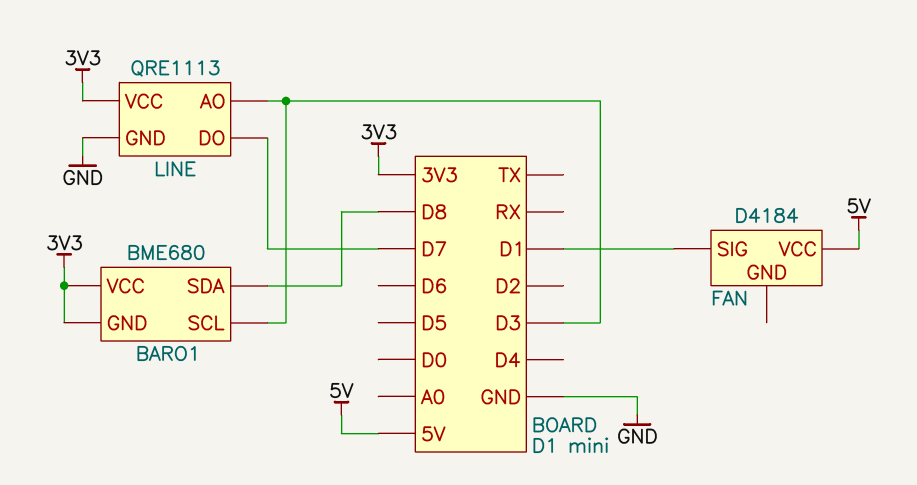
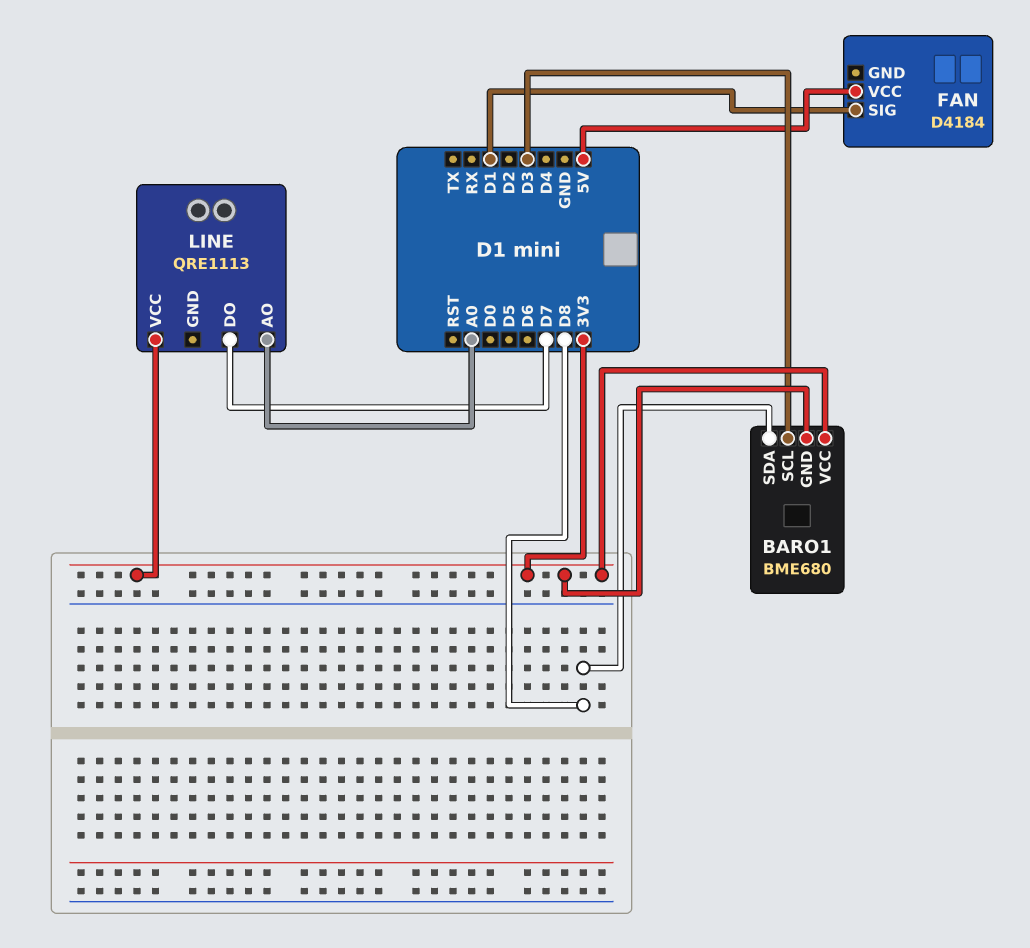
LINE pin AO: D3 -> A0
LINE pin GND: GND -> none

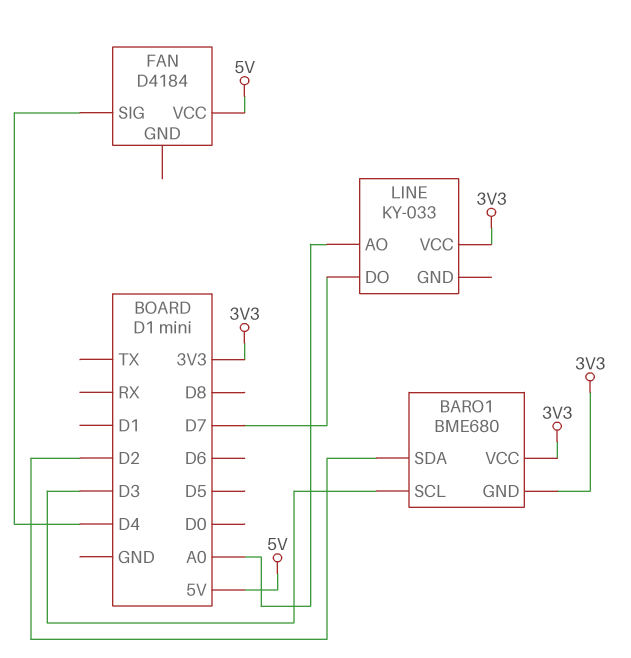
BARO1 pin SDA: D8 -> D2
FAN pin SIG: D1 -> D4
LINE: QRE1113 -> KY-033

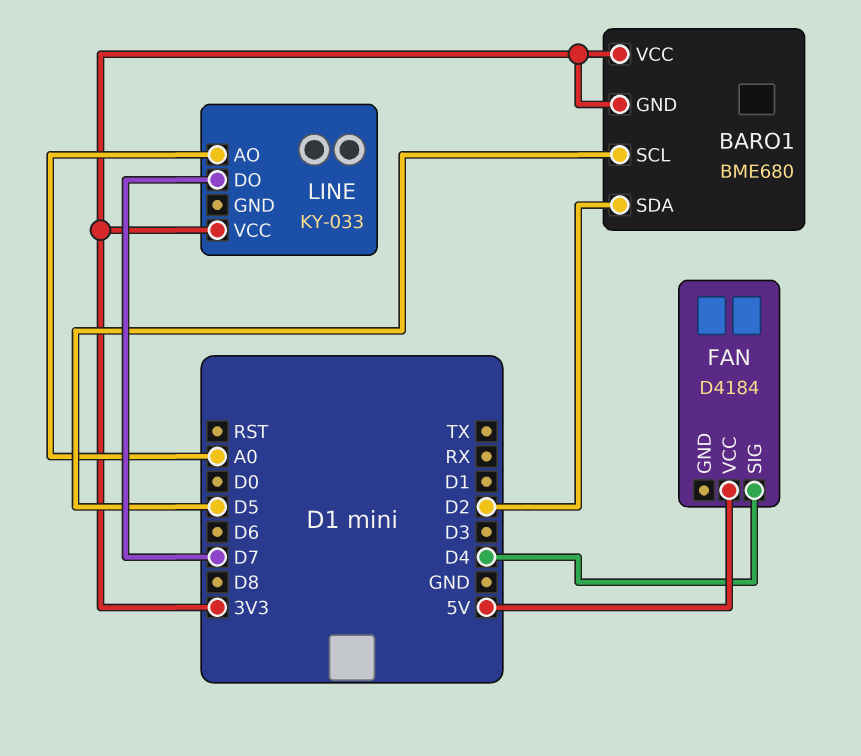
BARO1 pin SCL: D3 -> D5

